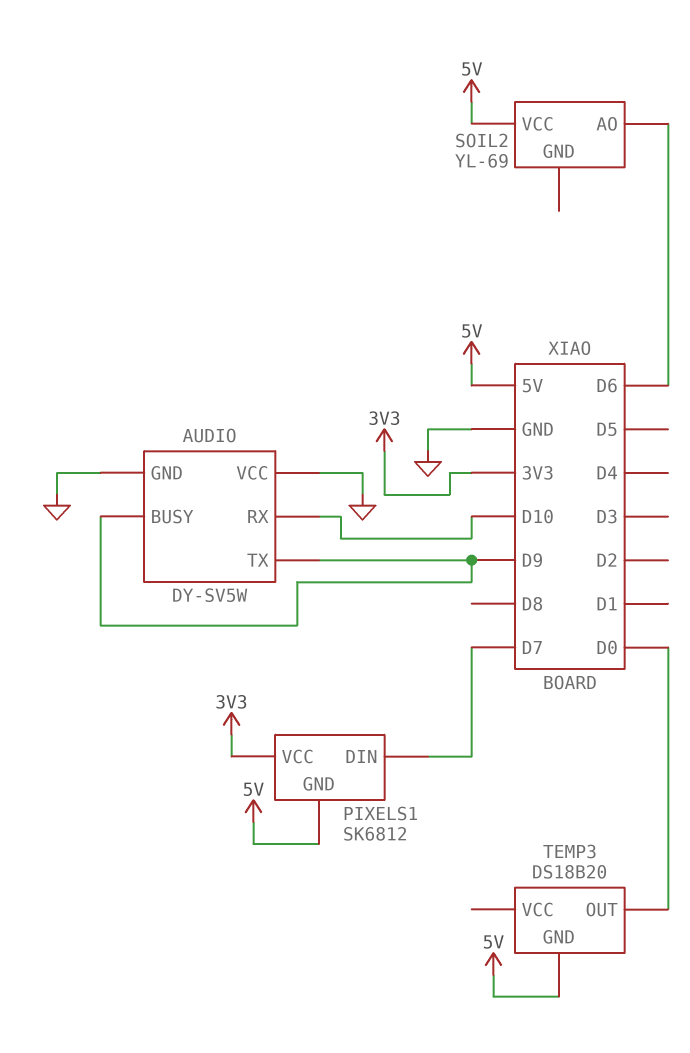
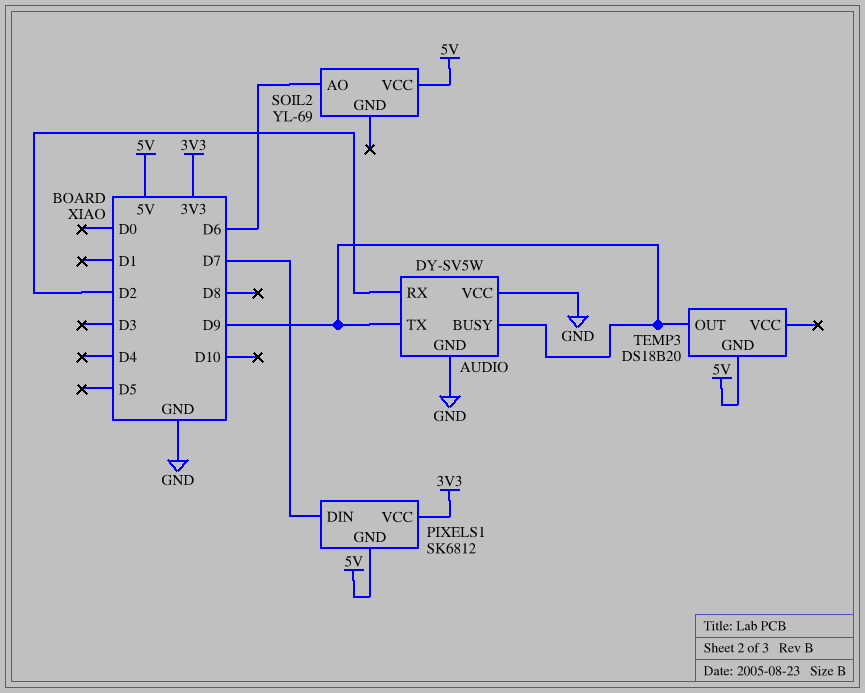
AUDIO pin RX: D10 -> D2
TEMP3 pin OUT: D0 -> D9

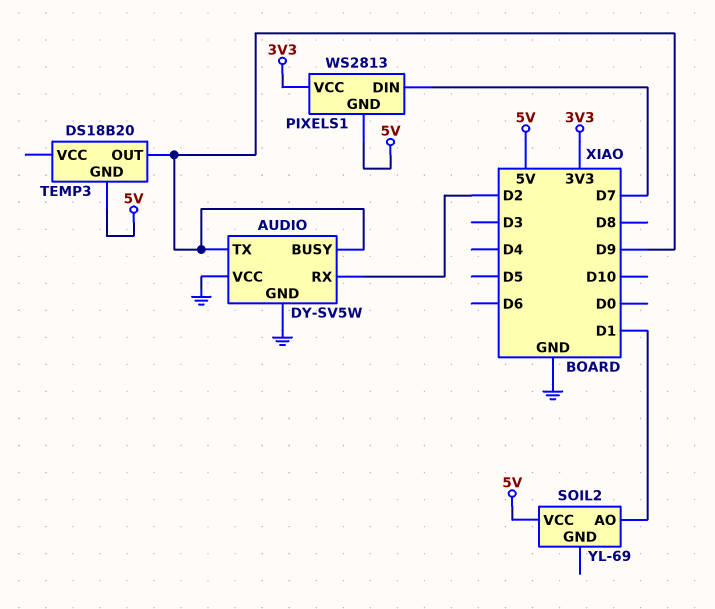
PIXELS1: SK6812 -> WS2813
SOIL2 pin AO: D6 -> D1

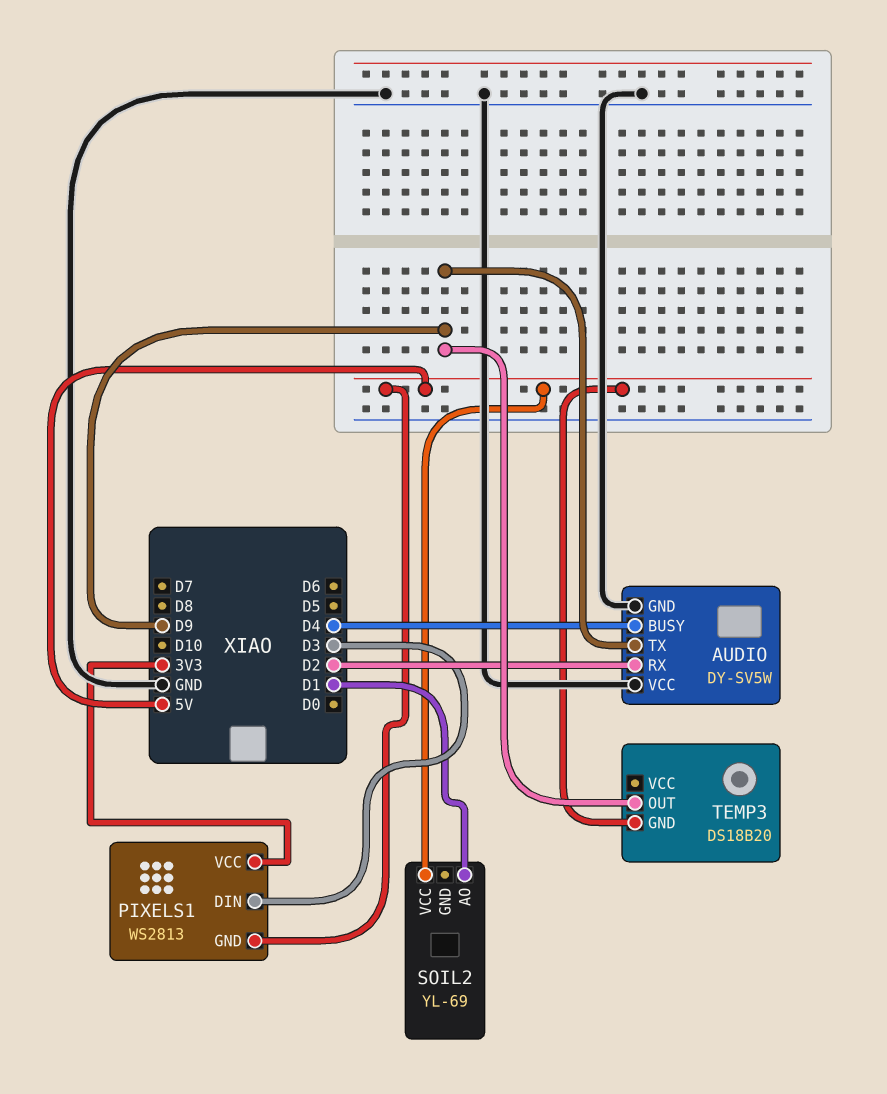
AUDIO pin BUSY: D9 -> D4
PIXELS1 pin DIN: D7 -> D3

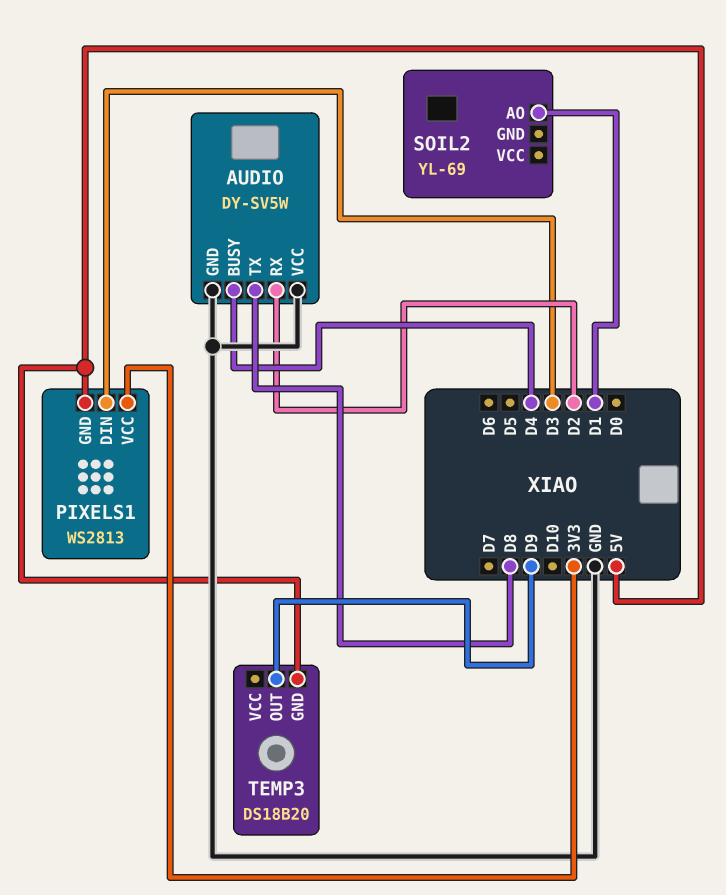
AUDIO pin TX: D9 -> D8
SOIL2 pin VCC: 5V -> none

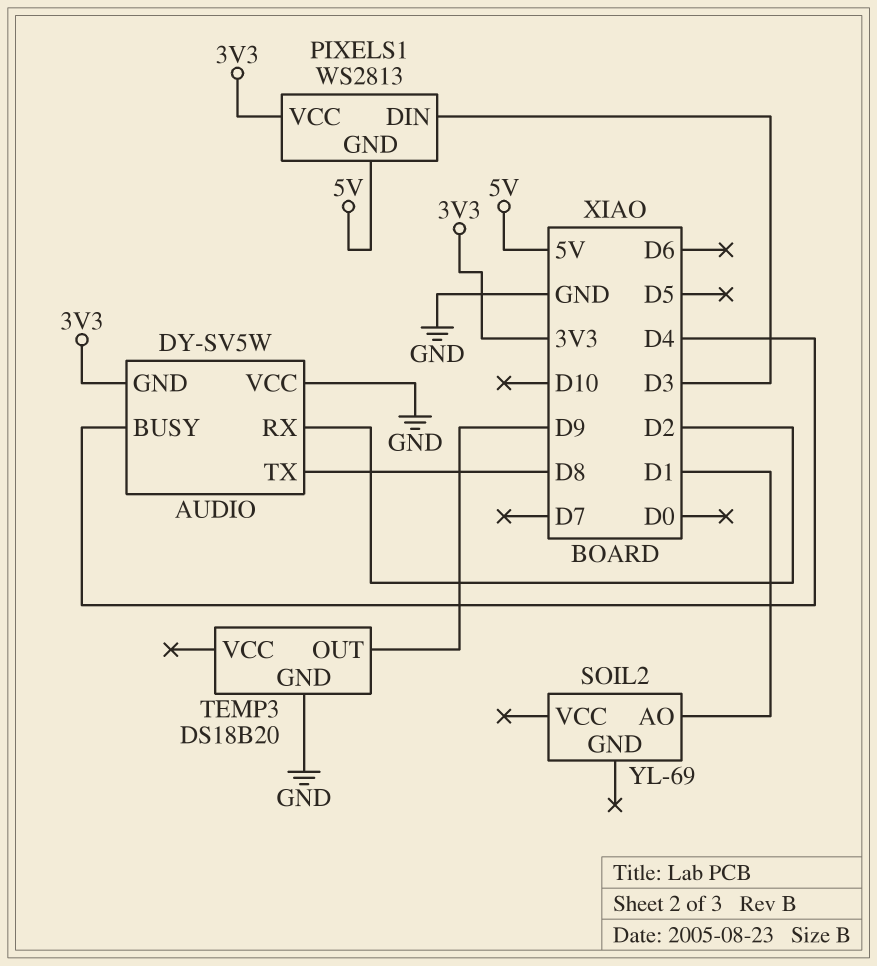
AUDIO pin GND: GND -> 3V3
TEMP3 pin GND: 5V -> GND

